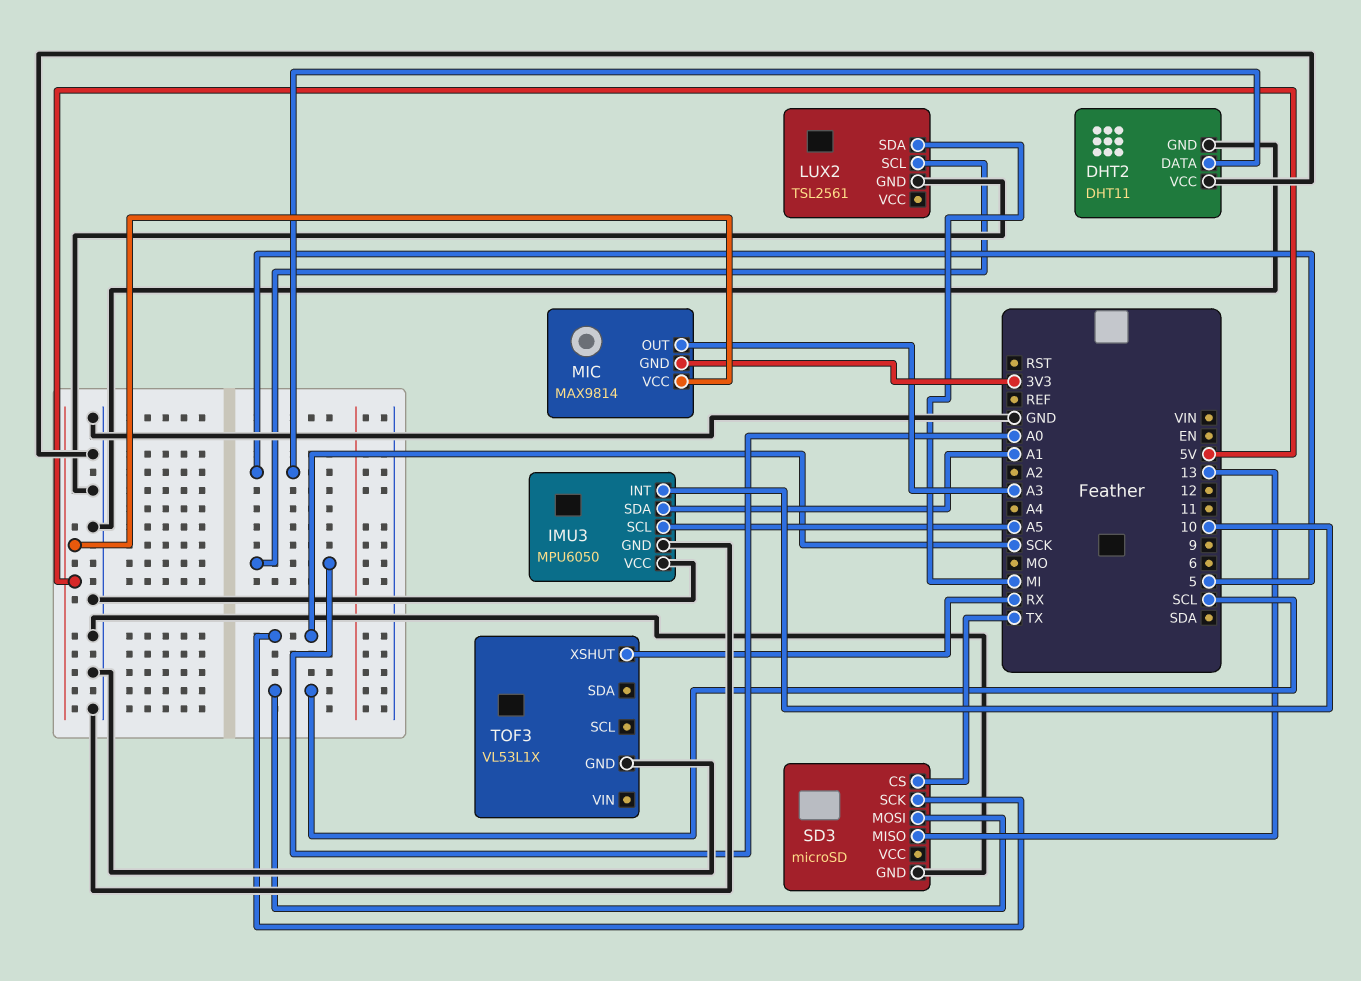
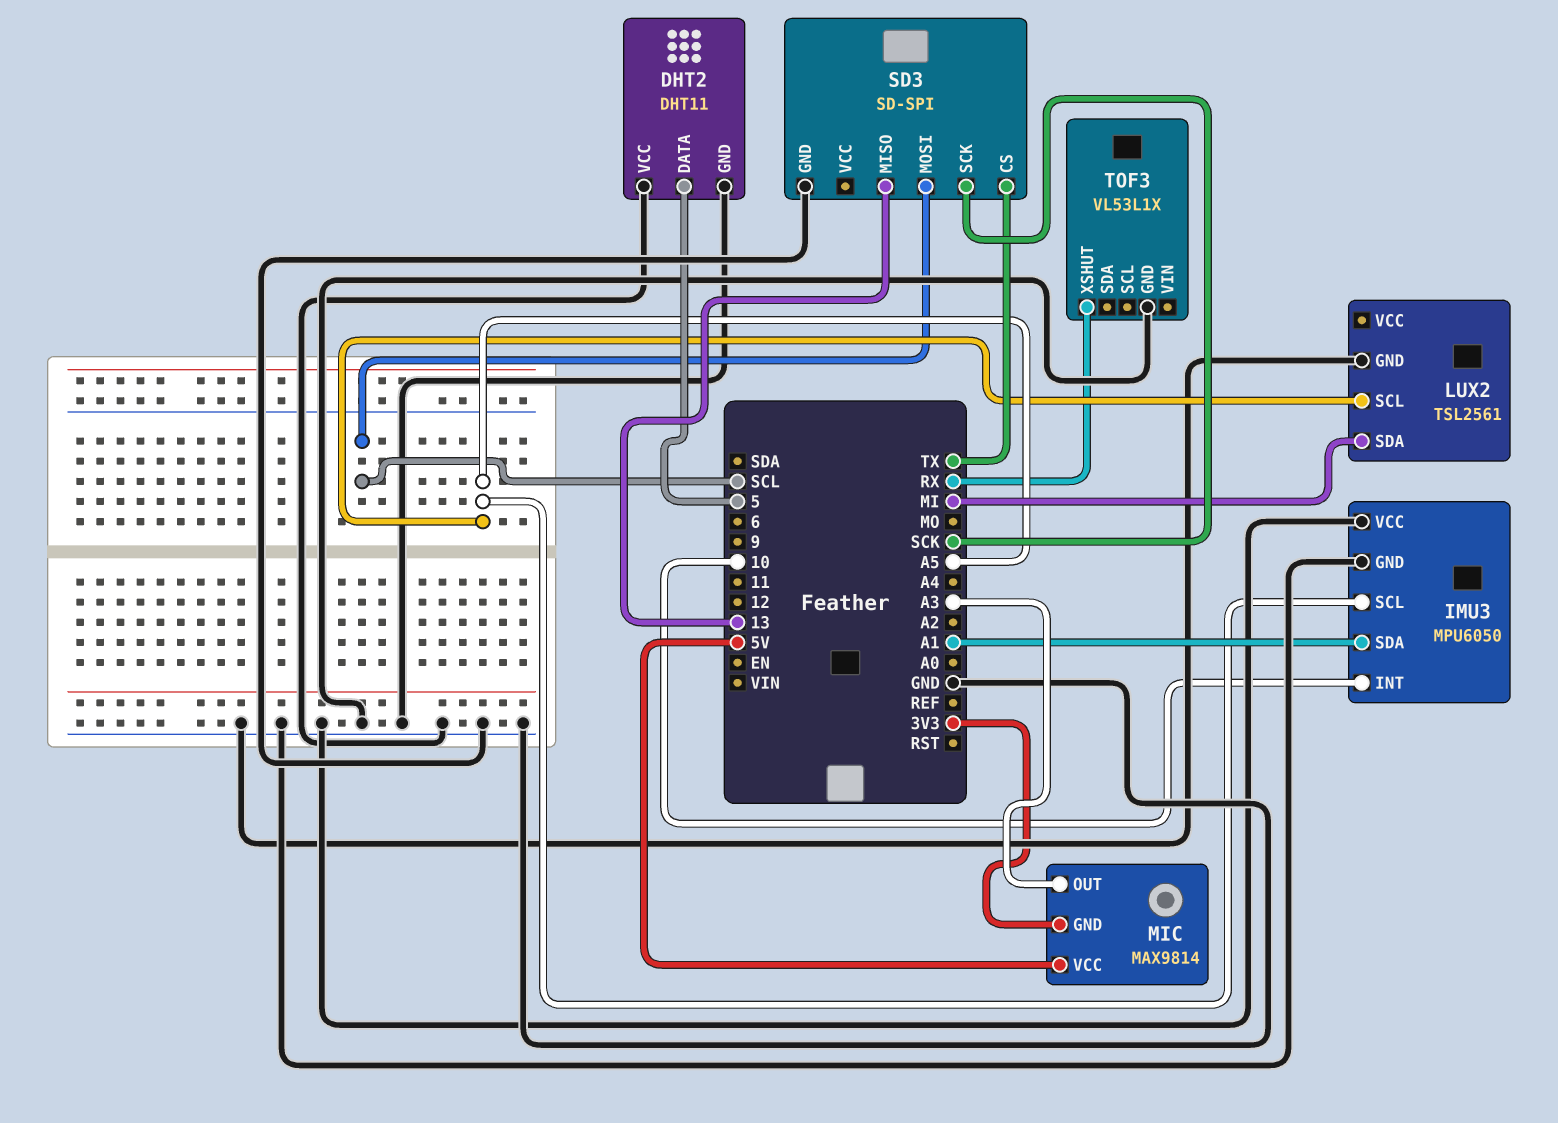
LUX2 pin SCL: A0 -> A5
SD3: microSD -> SD-SPI

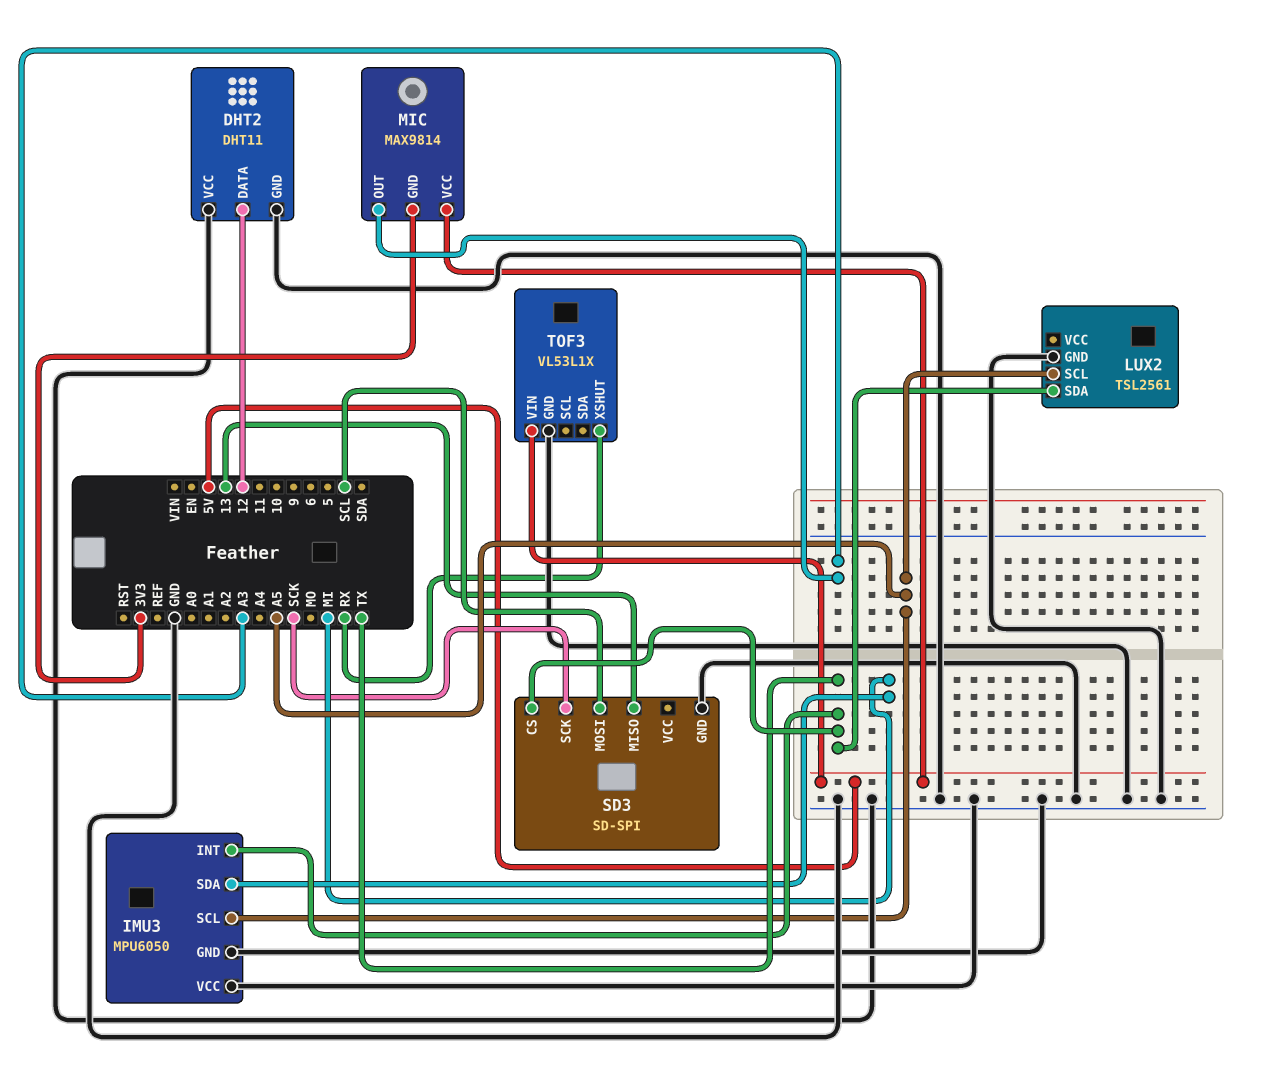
DHT2 pin DATA: 5 -> 12
IMU3 pin INT: 10 -> TX
IMU3 pin SDA: A1 -> MI
LUX2 pin SDA: MI -> TX
TOF3 pin VIN: none -> 5V

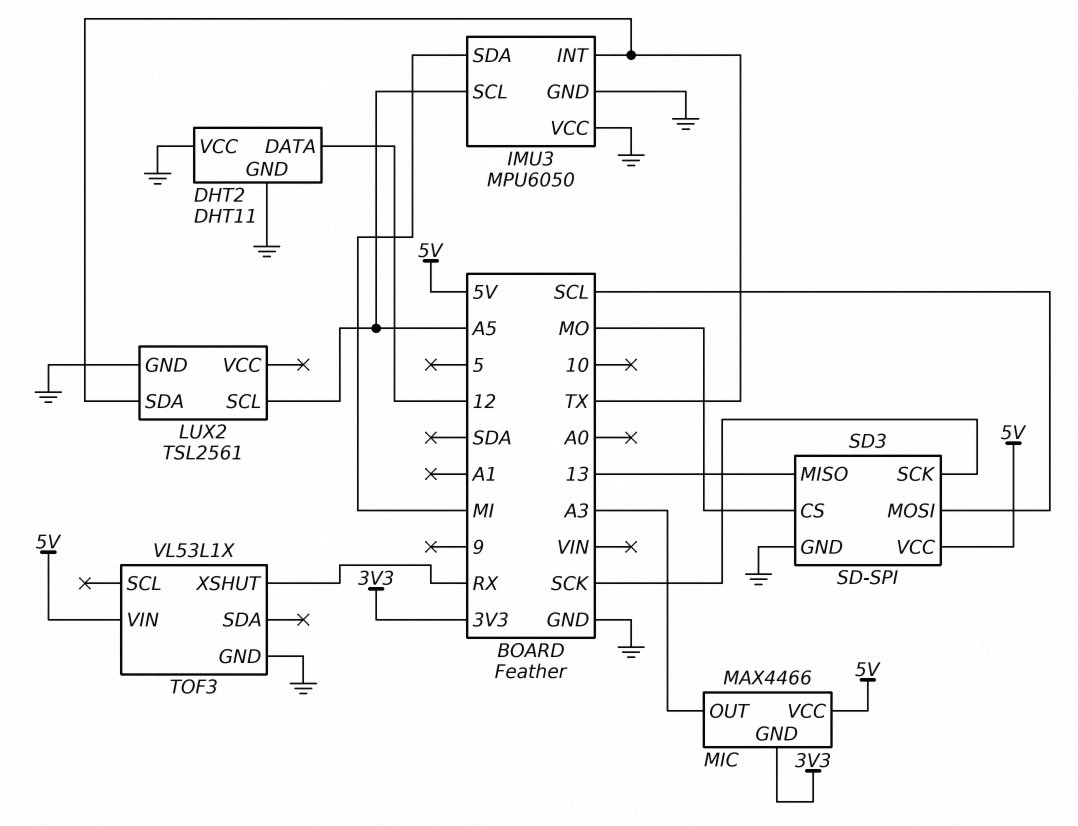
MIC: MAX9814 -> MAX4466
SD3 pin CS: TX -> MO
SD3 pin VCC: none -> 5V

